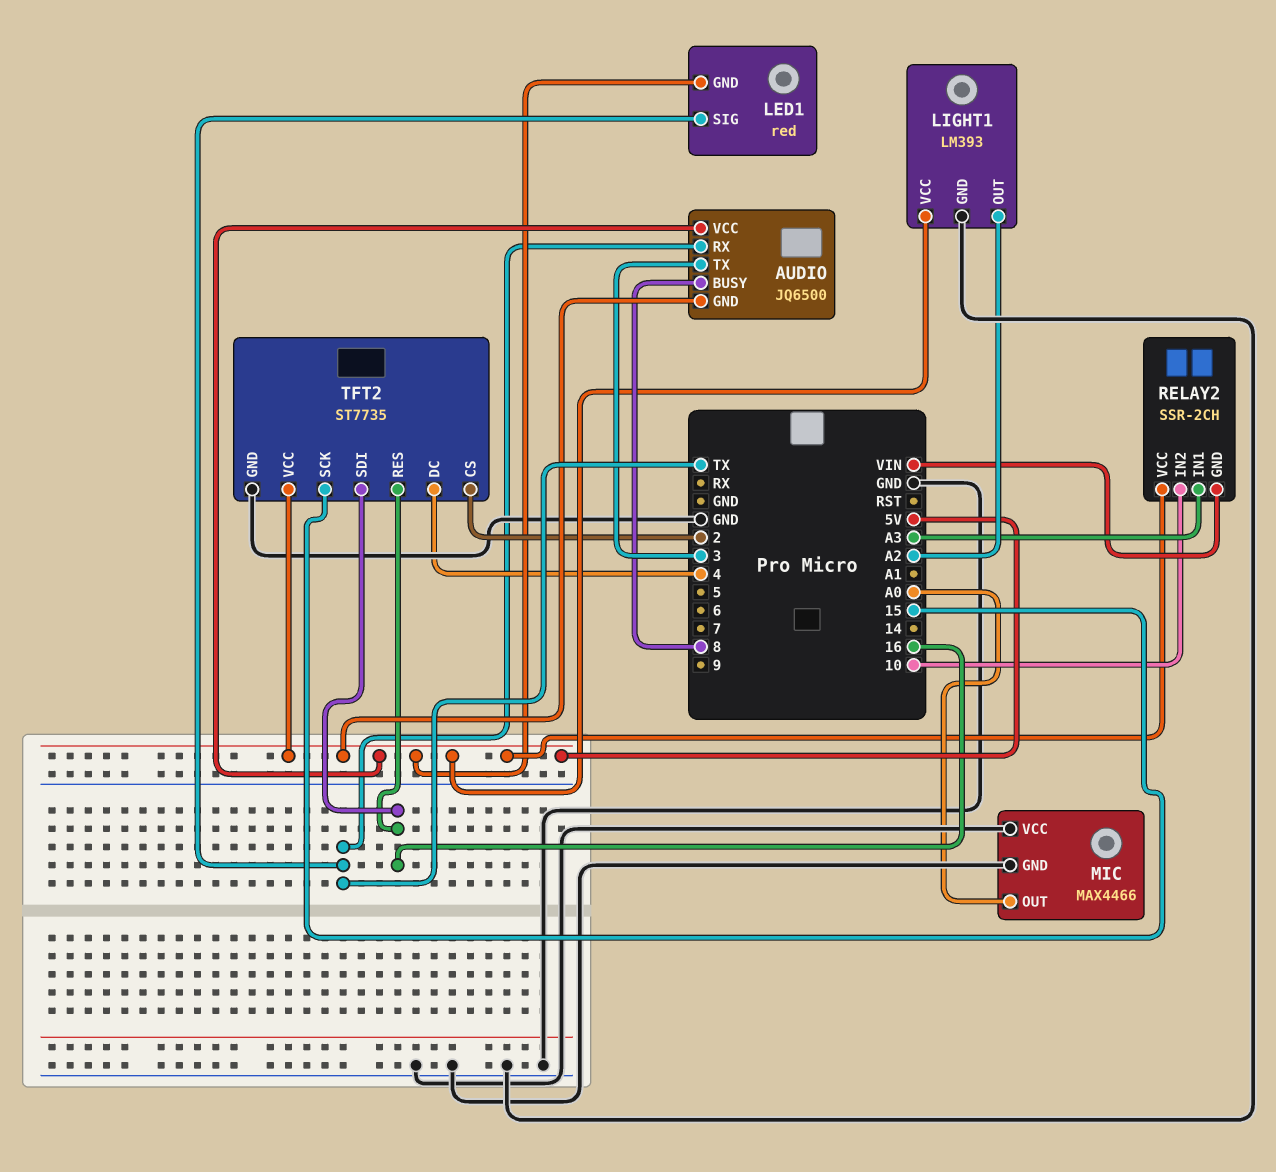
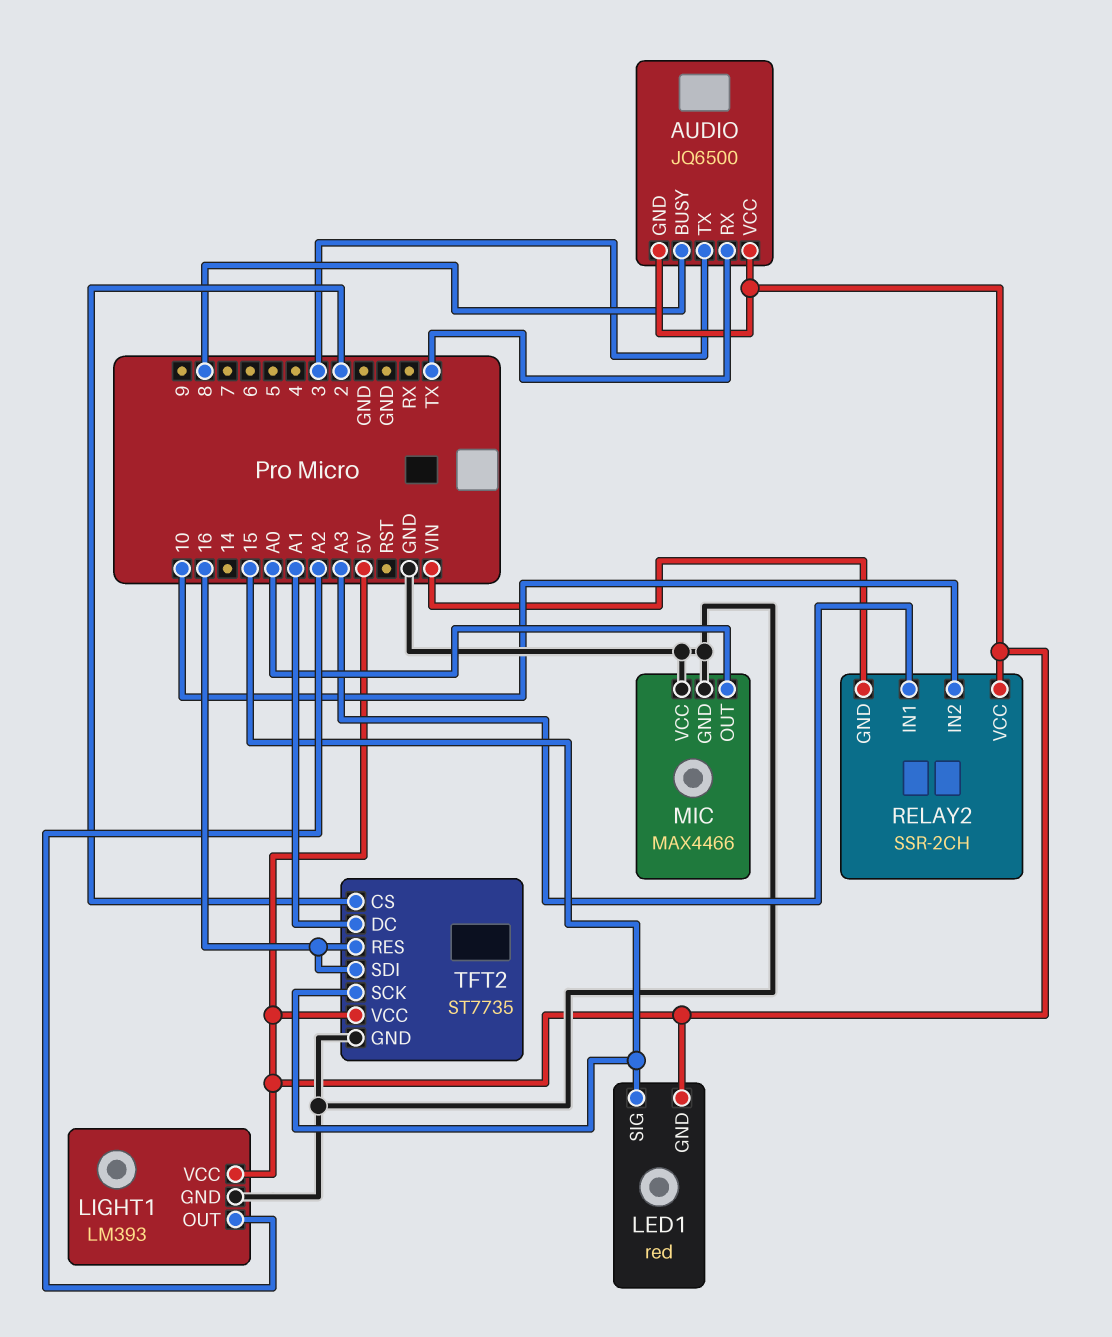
LED1 pin SIG: TX -> 15
TFT2 pin DC: 4 -> A1

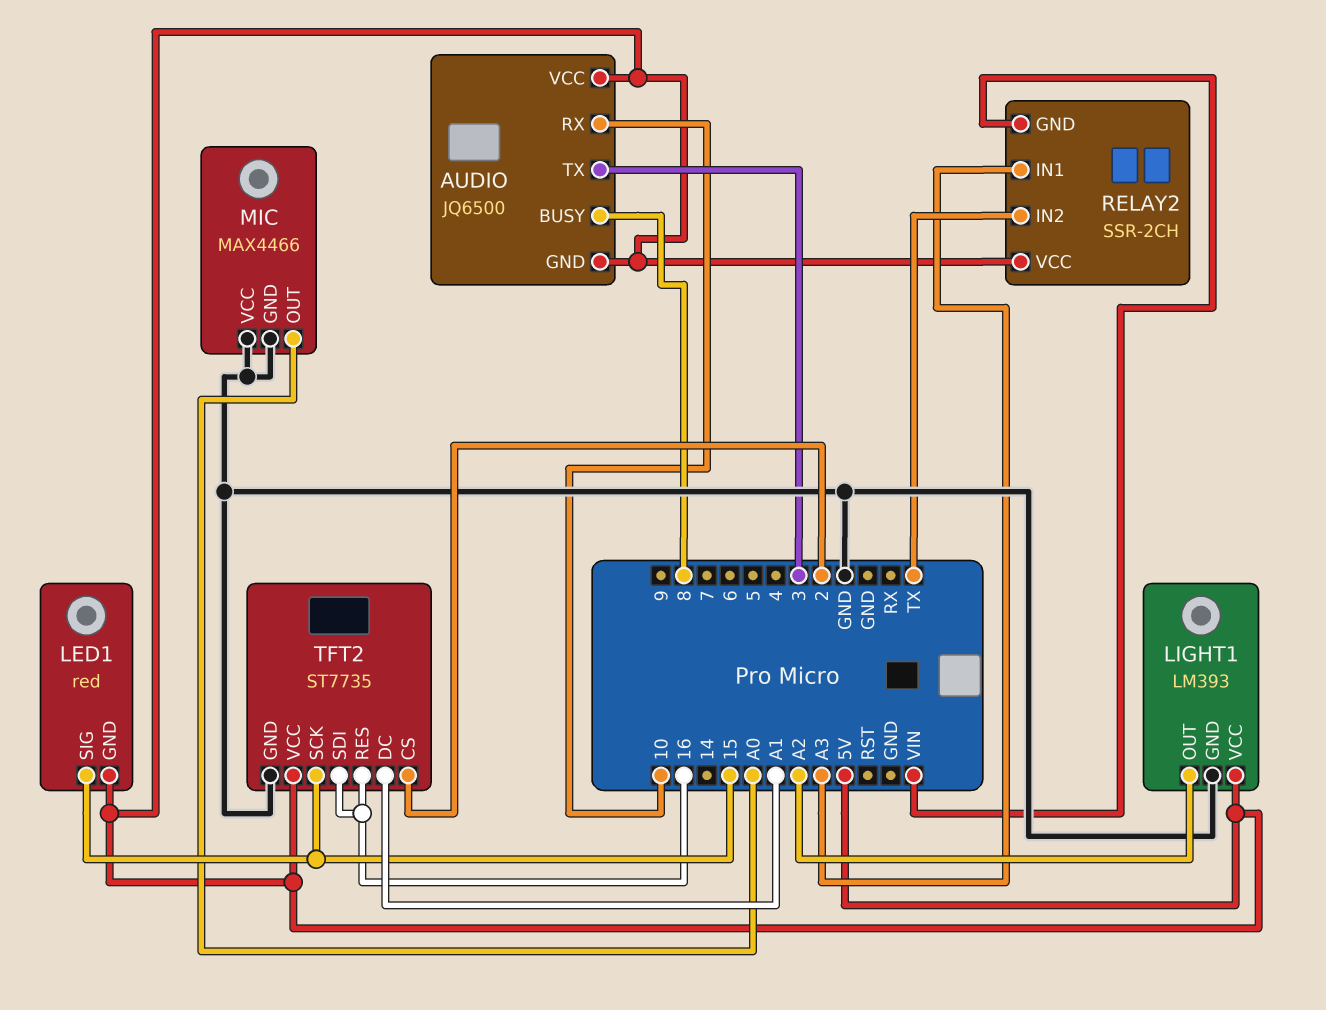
AUDIO pin RX: TX -> 10
RELAY2 pin IN2: 10 -> TX

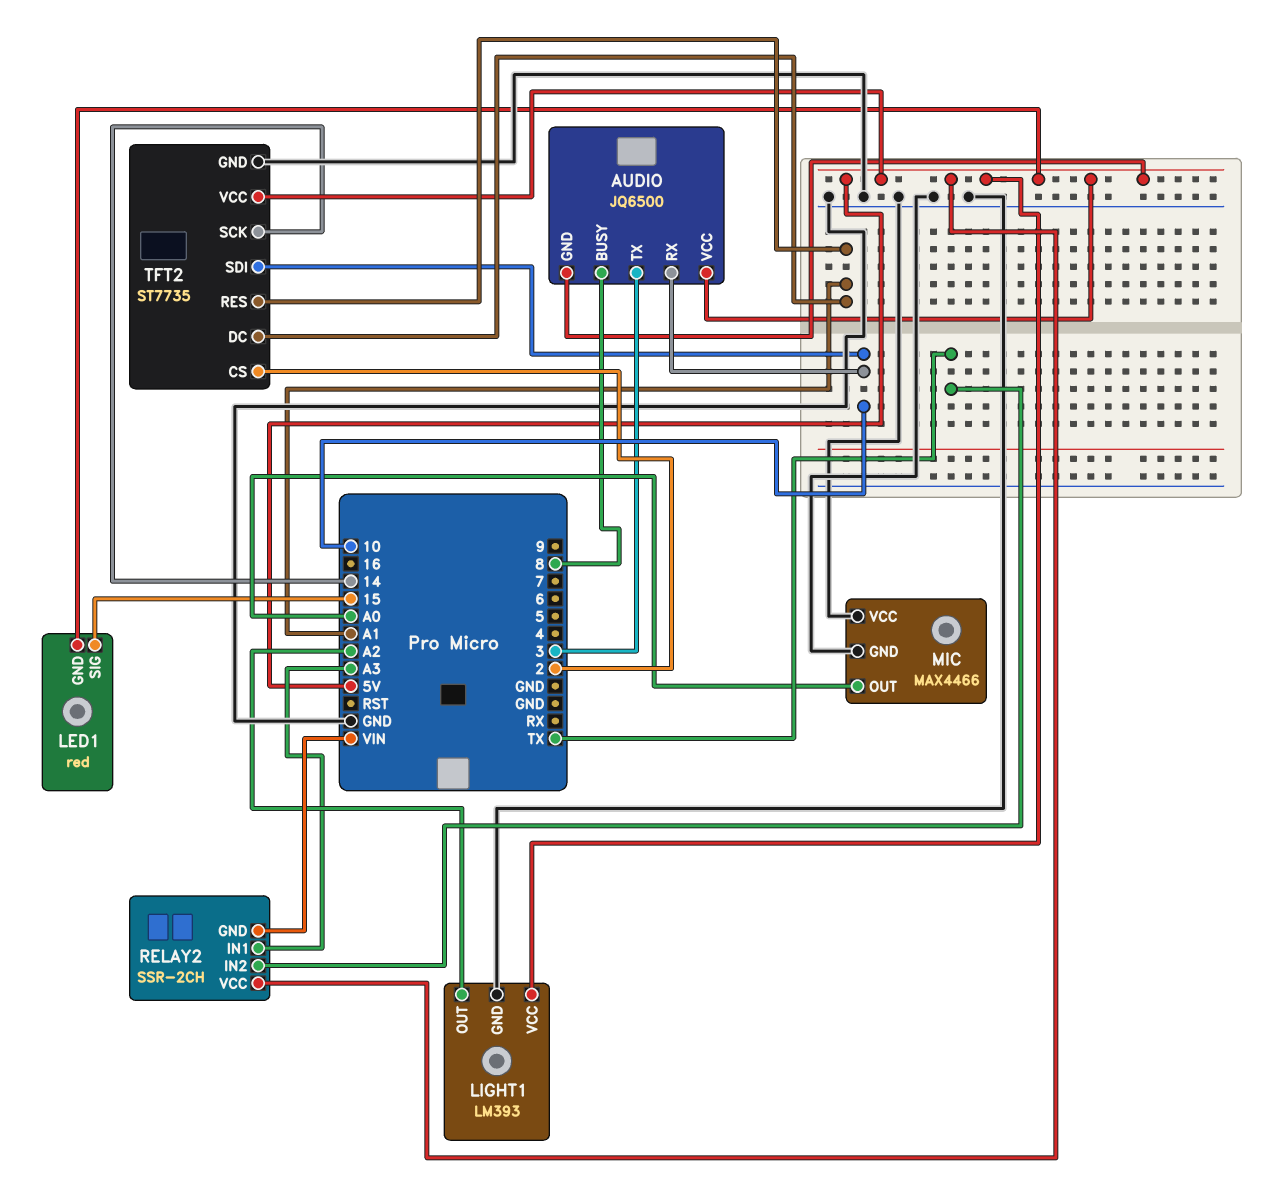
TFT2 pin RES: 16 -> A1
TFT2 pin SCK: 15 -> 14
TFT2 pin SDI: 16 -> 10

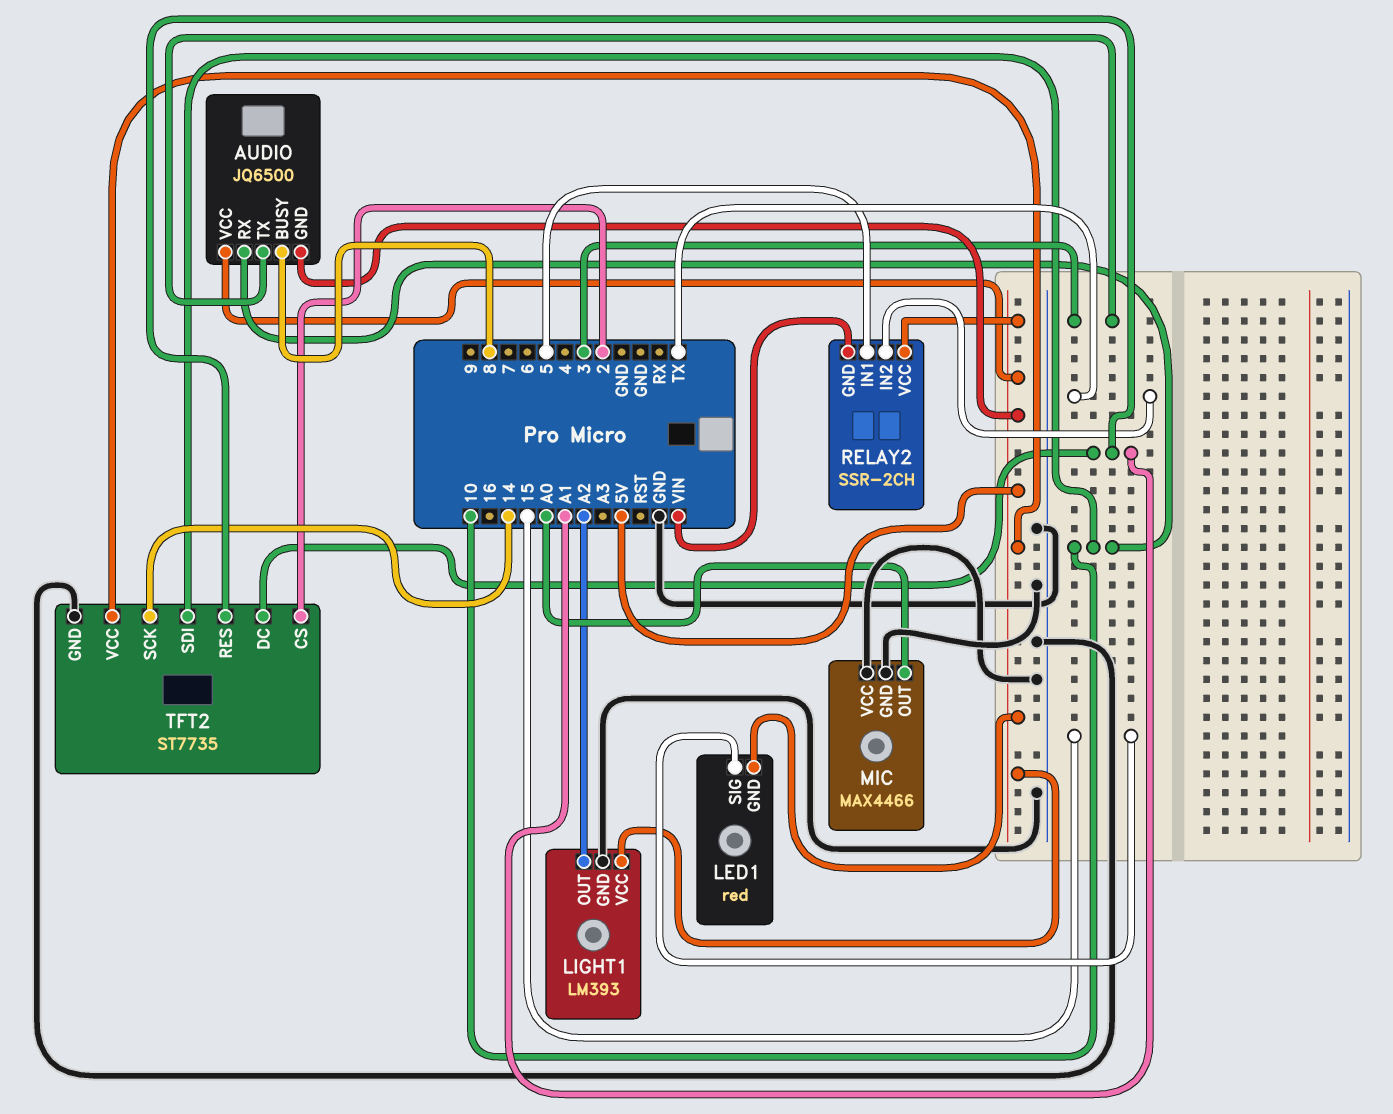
RELAY2 pin IN1: A3 -> 5

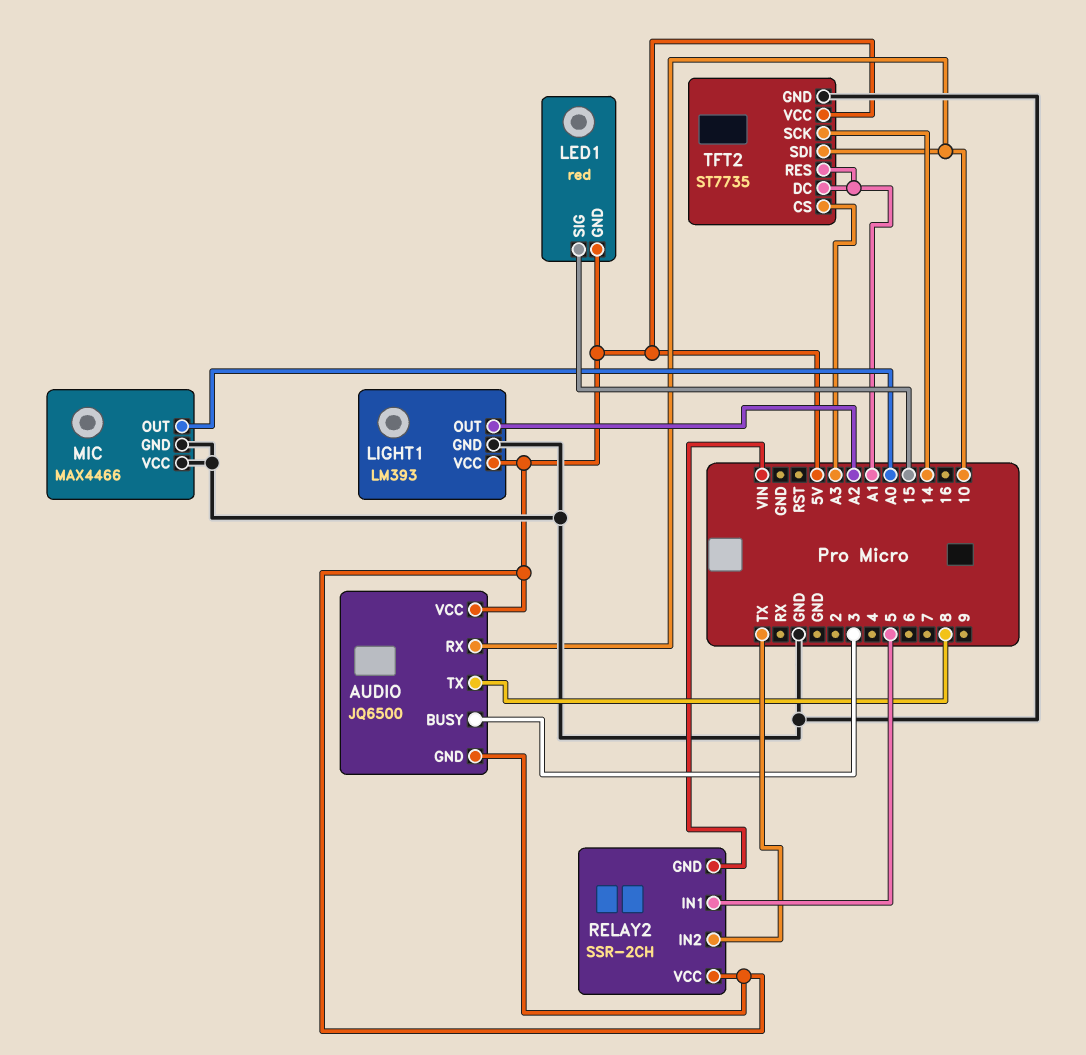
AUDIO pin BUSY: 8 -> 3
AUDIO pin TX: 3 -> 8
TFT2 pin CS: 2 -> A3

